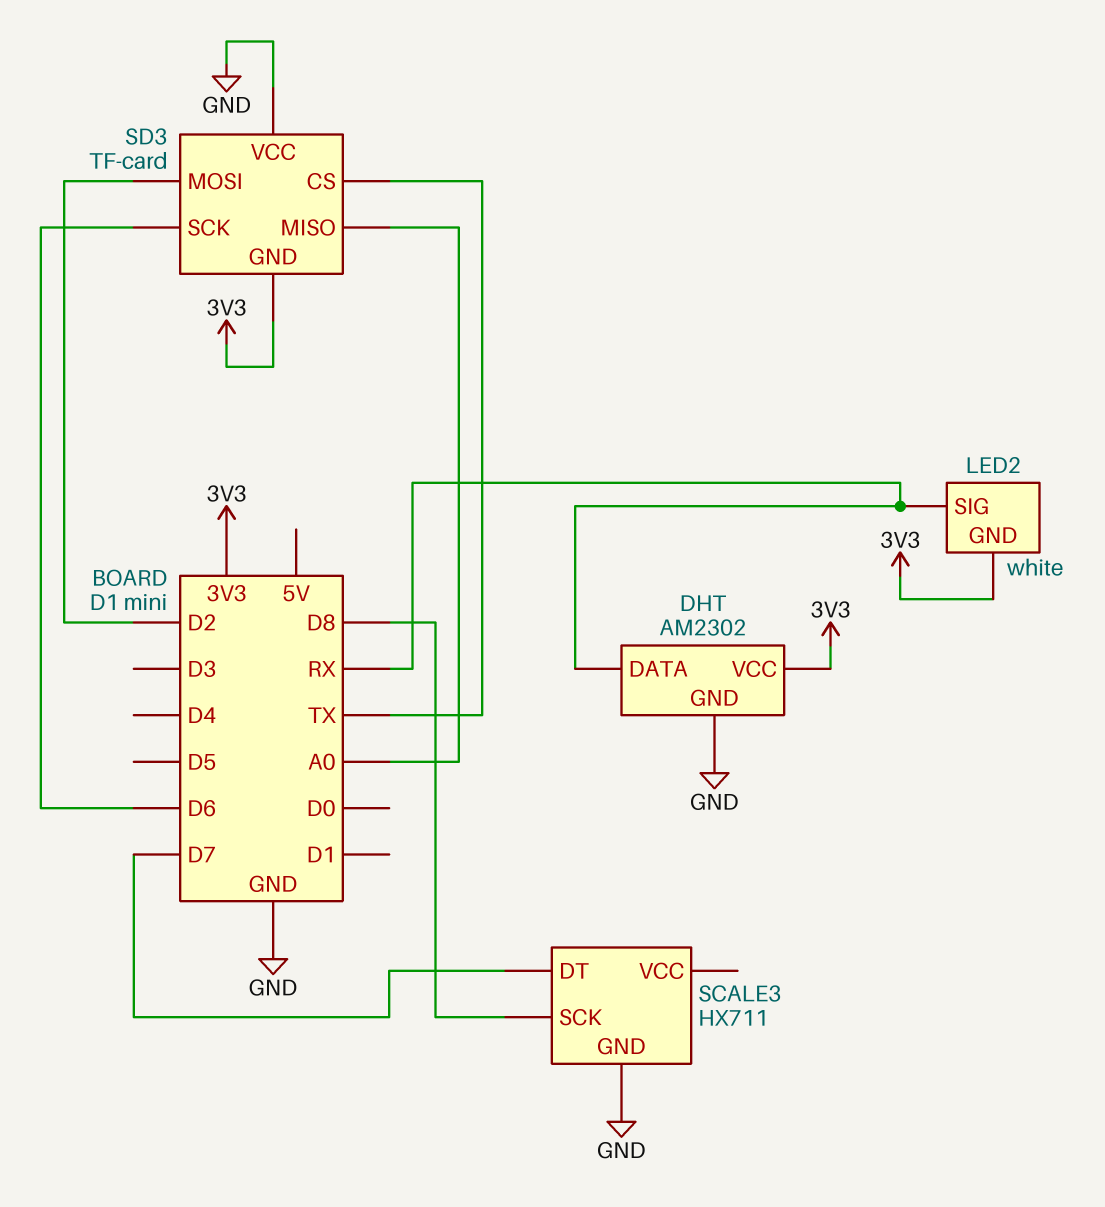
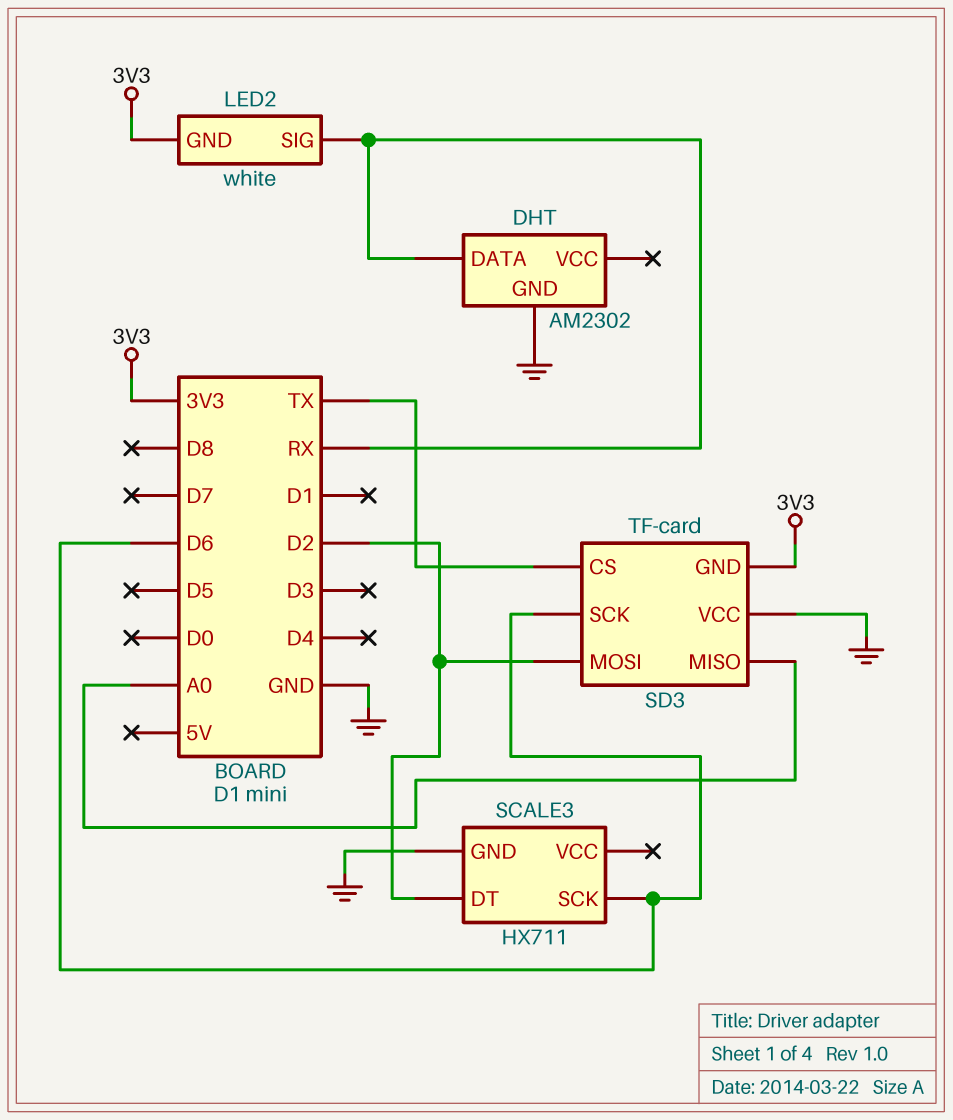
DHT pin VCC: 3V3 -> none
SCALE3 pin DT: D7 -> D2
SCALE3 pin SCK: D8 -> D6

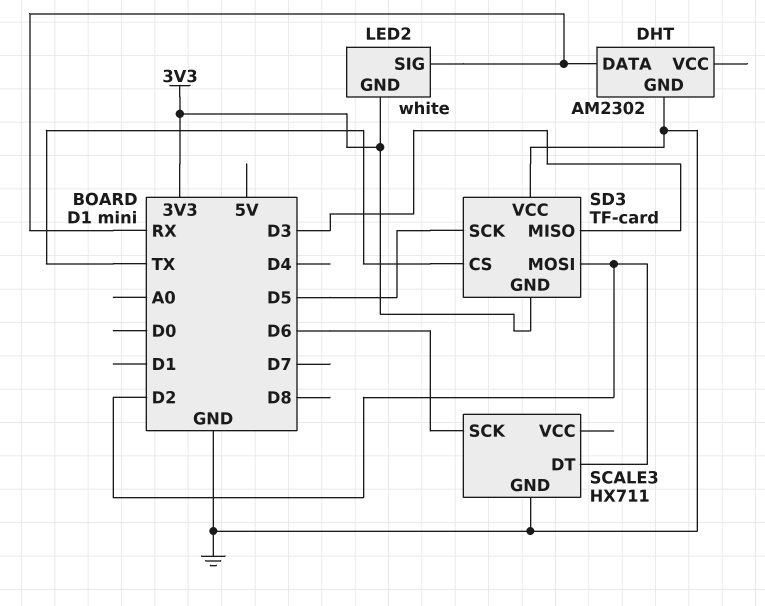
SD3 pin MISO: A0 -> D3
SD3 pin SCK: D6 -> D5

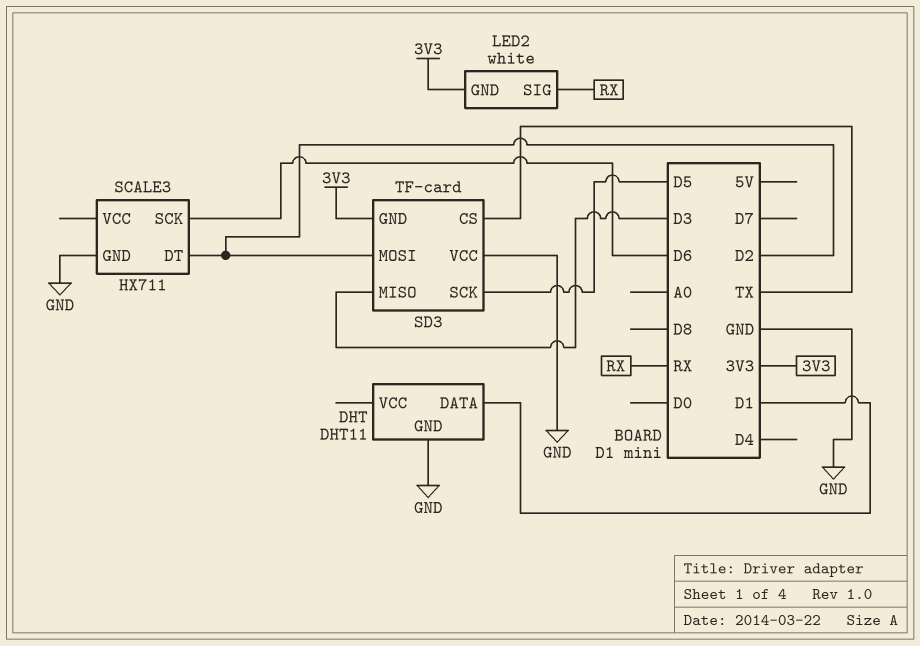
DHT: AM2302 -> DHT11
DHT pin DATA: RX -> D1

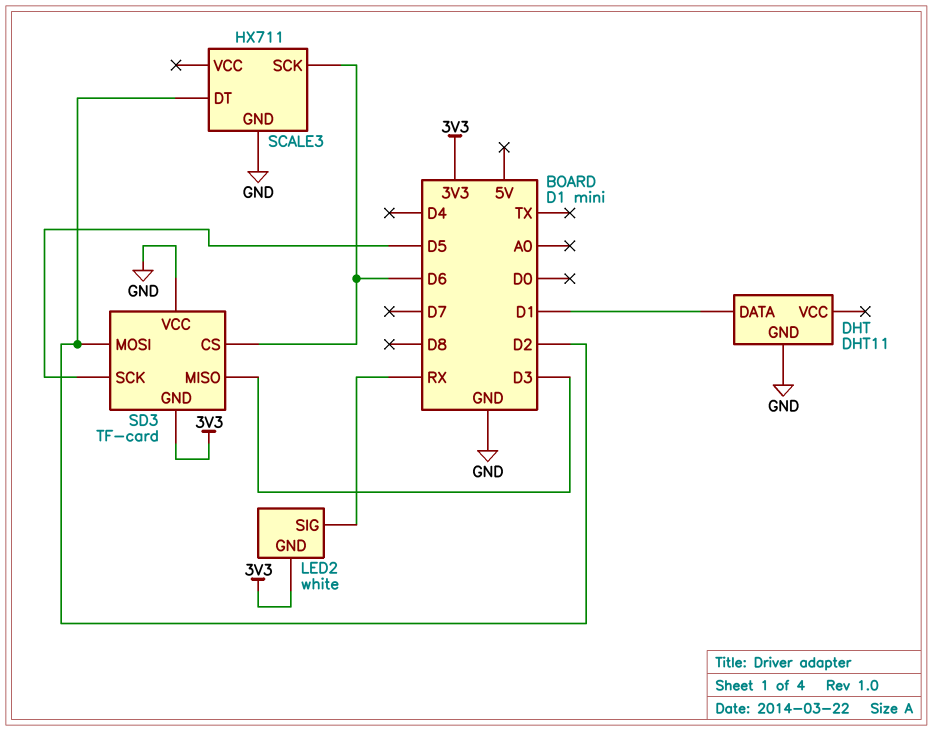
SD3 pin CS: TX -> D6

